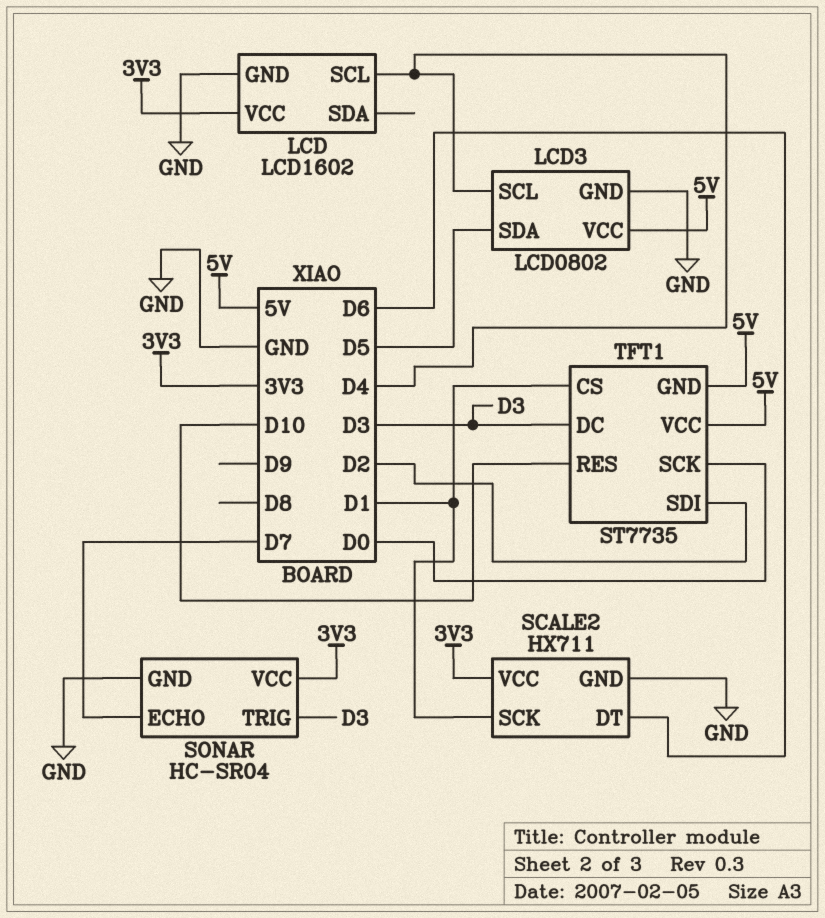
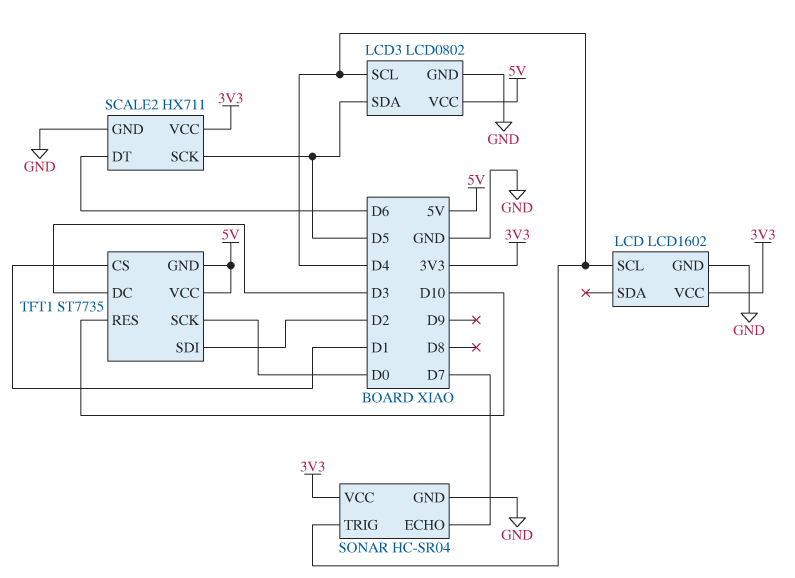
SCALE2 pin SCK: D1 -> D5
SONAR pin TRIG: D3 -> D4

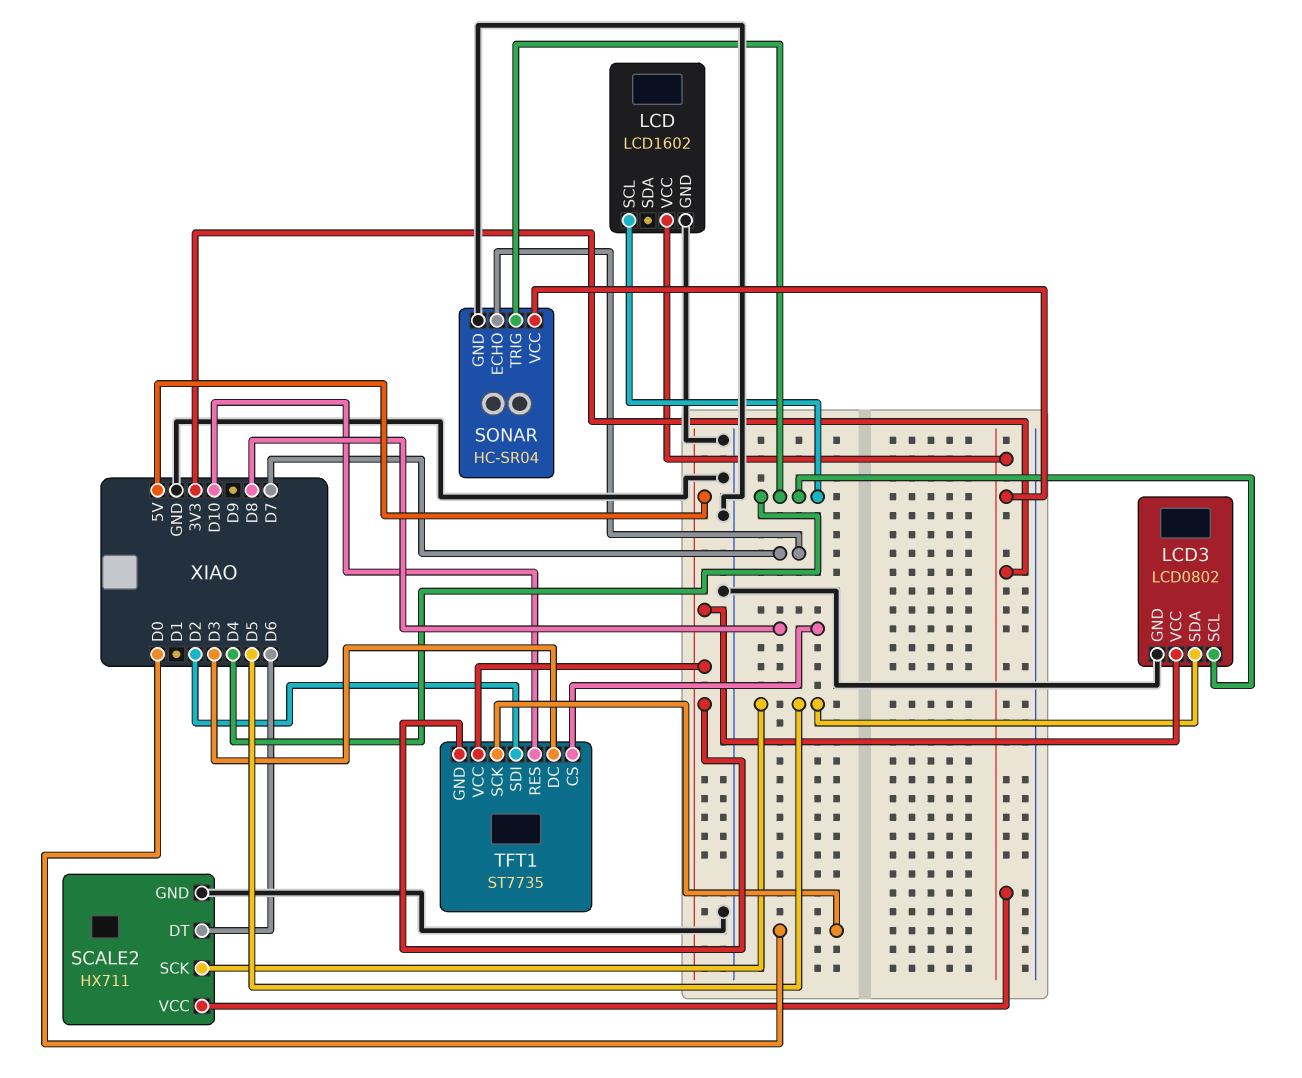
TFT1 pin CS: D1 -> D8

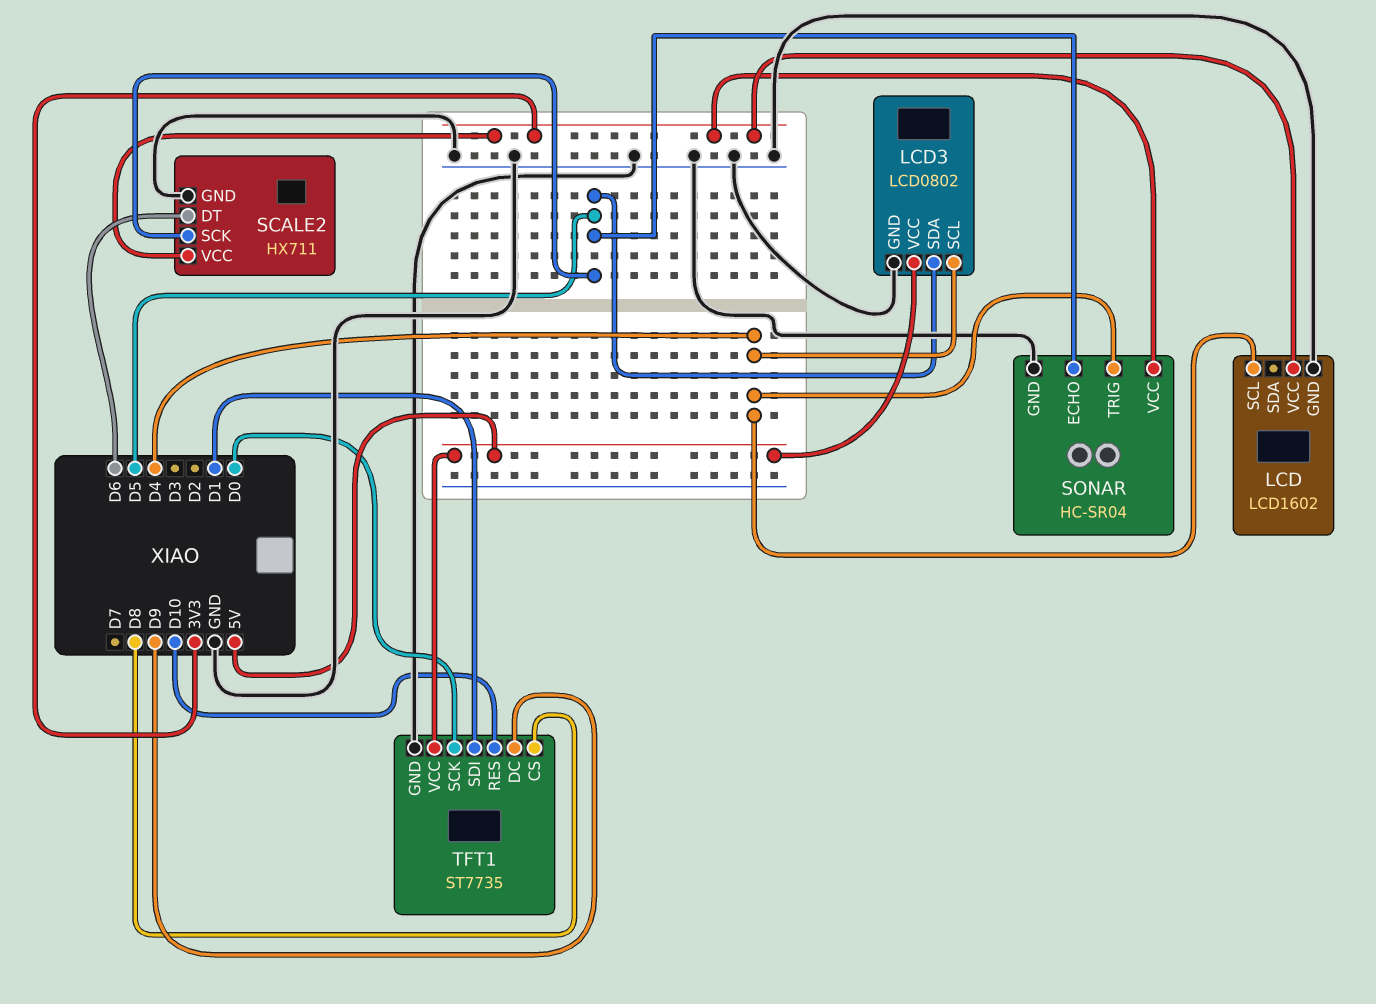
SONAR pin ECHO: D7 -> D5
TFT1 pin DC: D3 -> D9
TFT1 pin GND: 5V -> GND
TFT1 pin SDI: D2 -> D1

